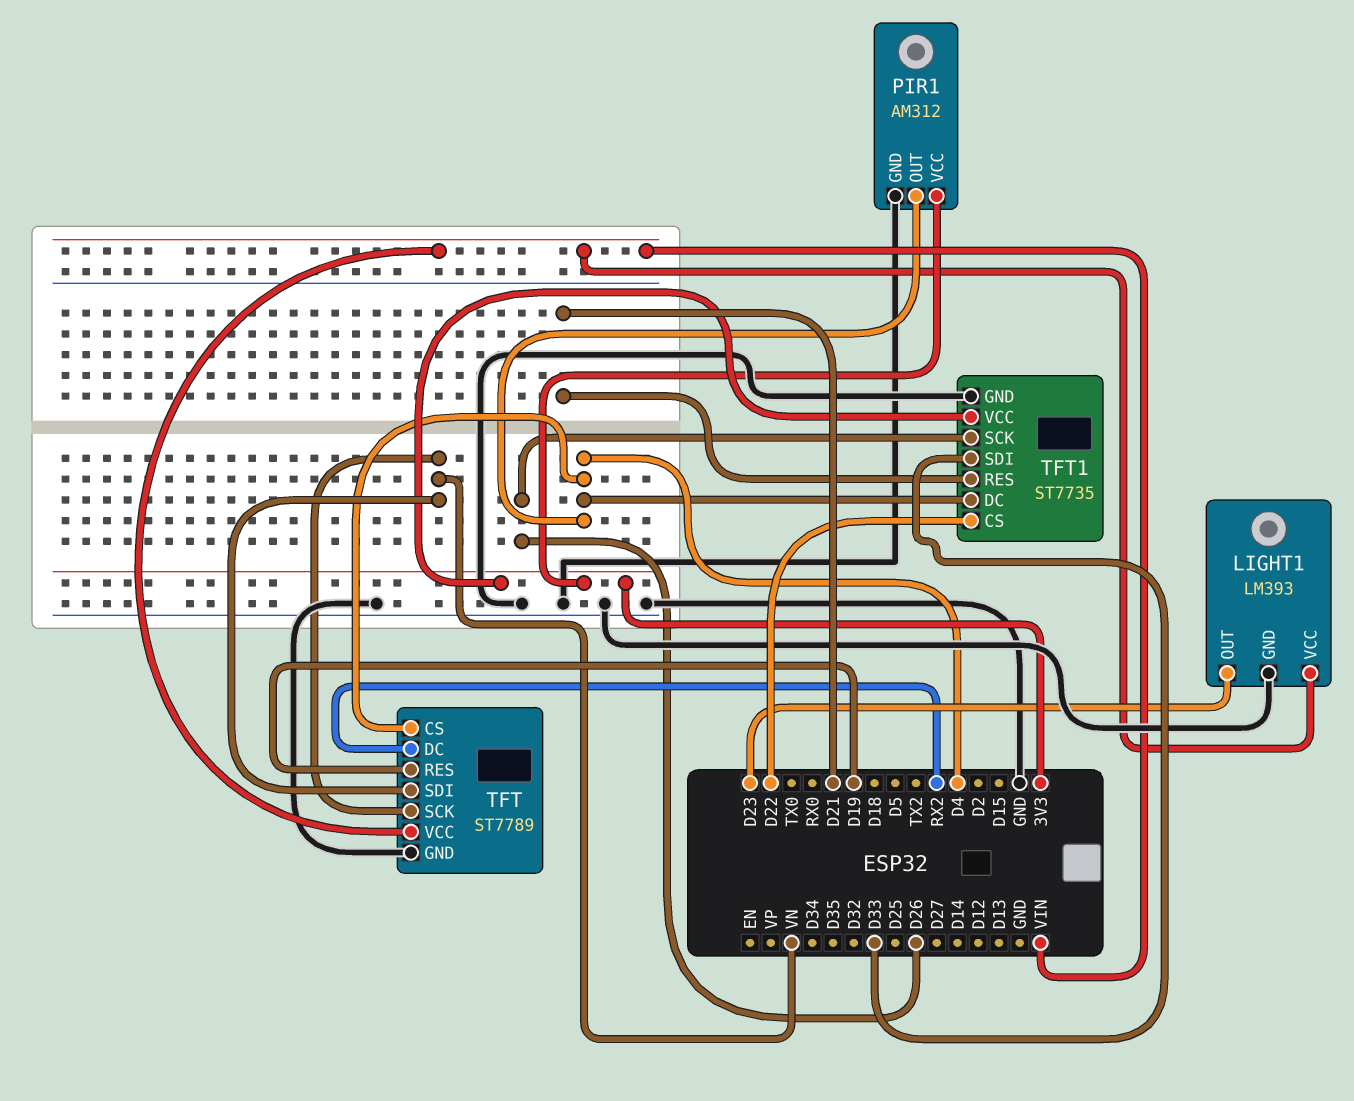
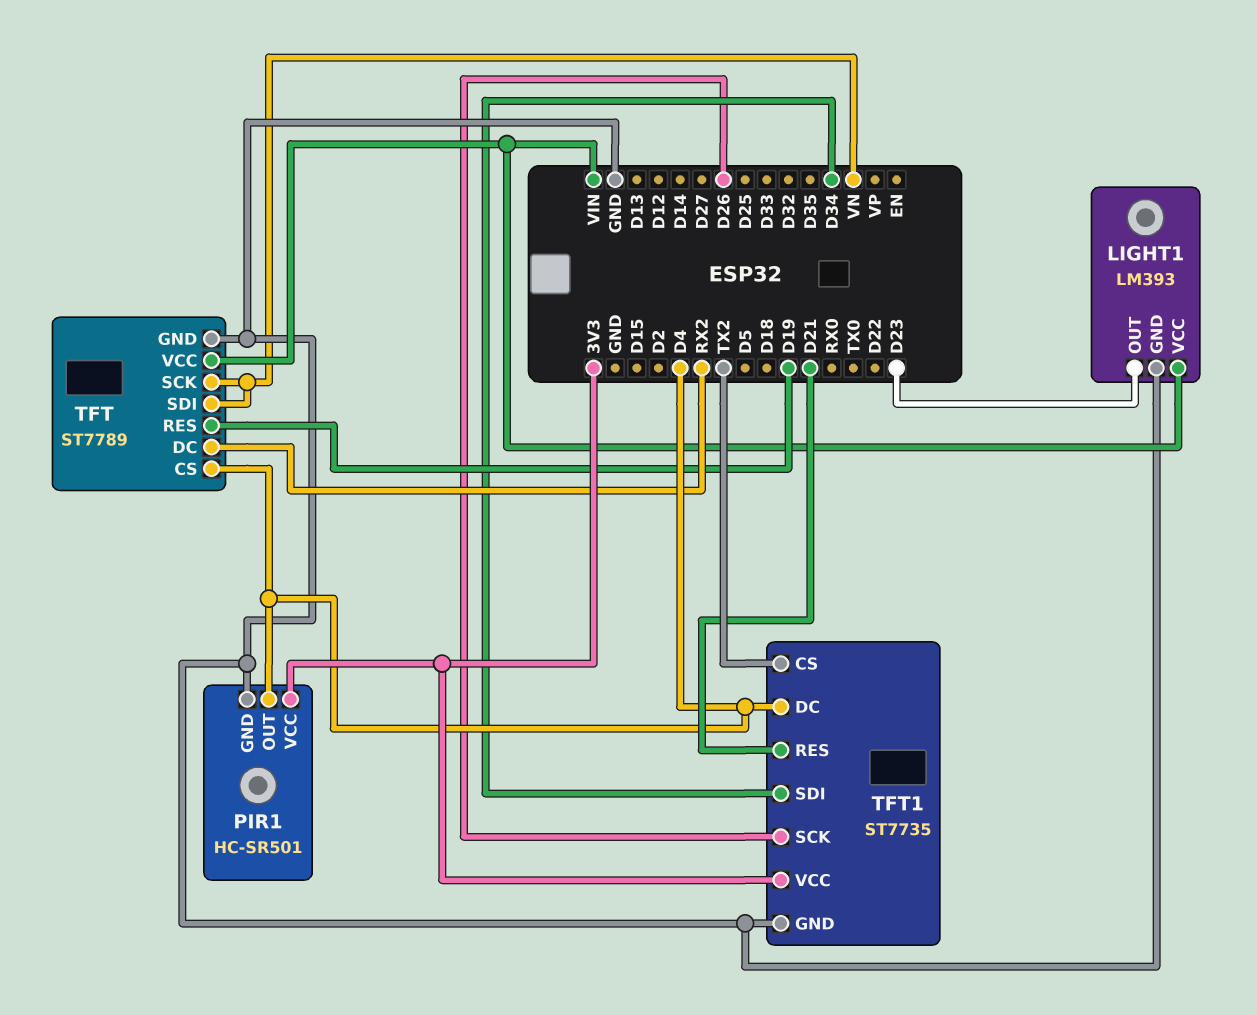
PIR1: AM312 -> HC-SR501
TFT1 pin CS: D22 -> TX2
TFT1 pin SDI: D33 -> D34

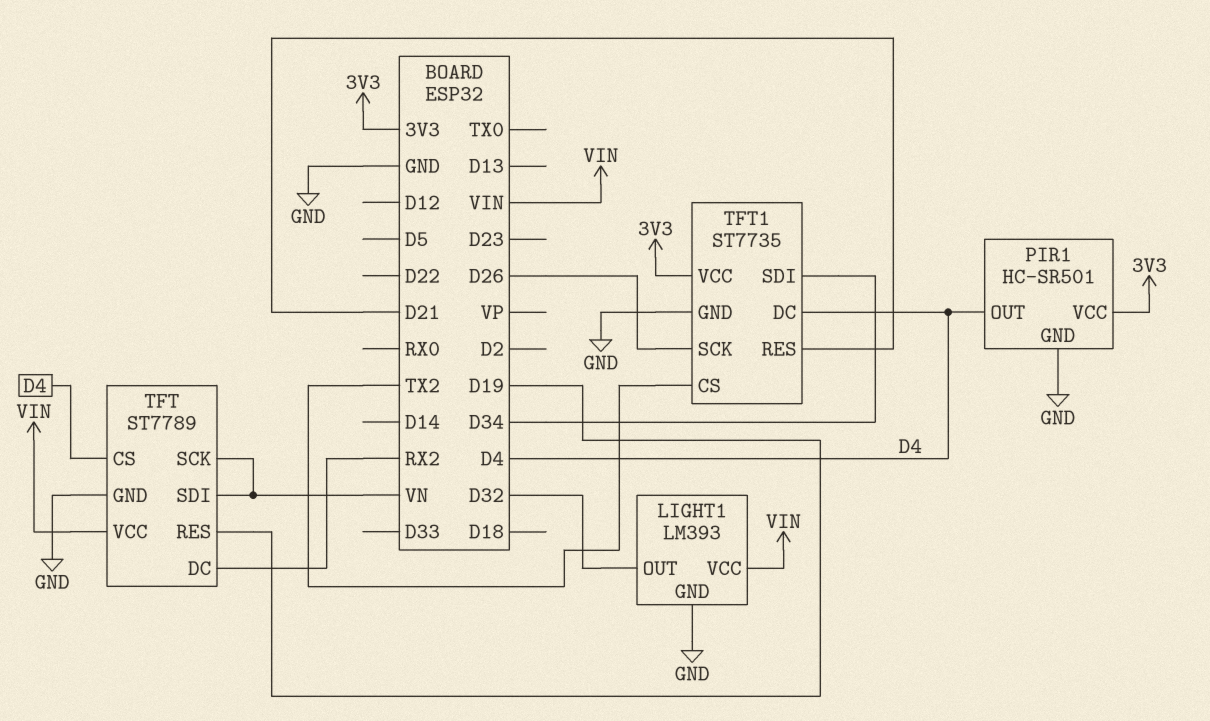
LIGHT1 pin OUT: D23 -> D32

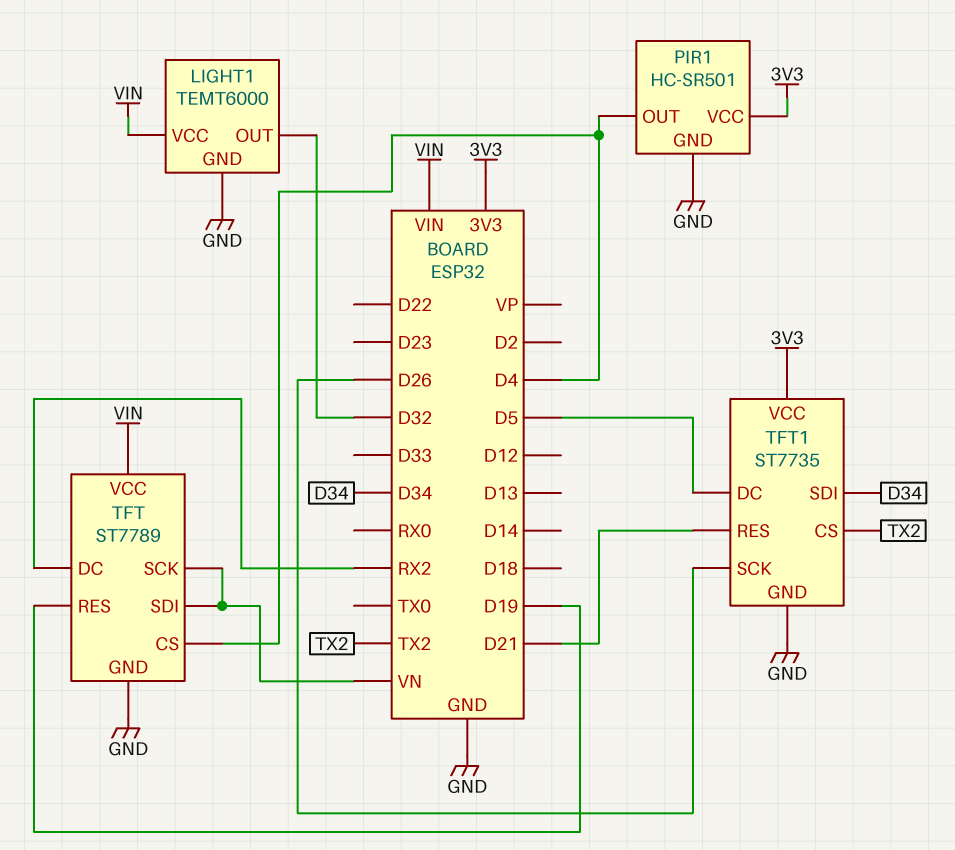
LIGHT1: LM393 -> TEMT6000
TFT1 pin DC: D4 -> D5

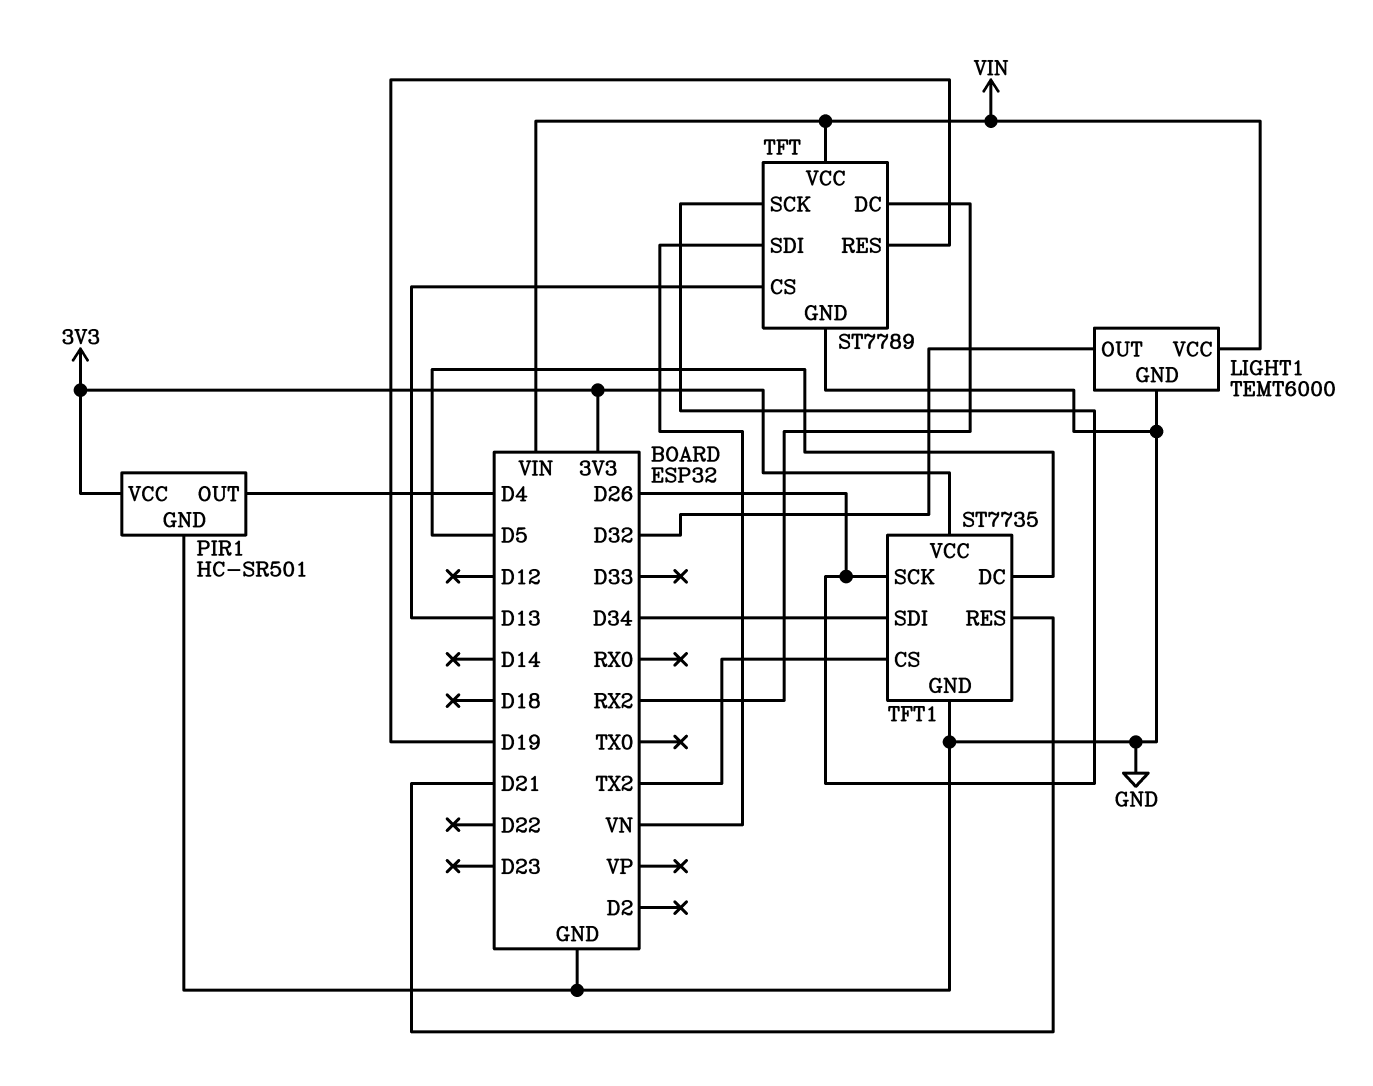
TFT pin CS: D4 -> D13
TFT pin SCK: VN -> D26

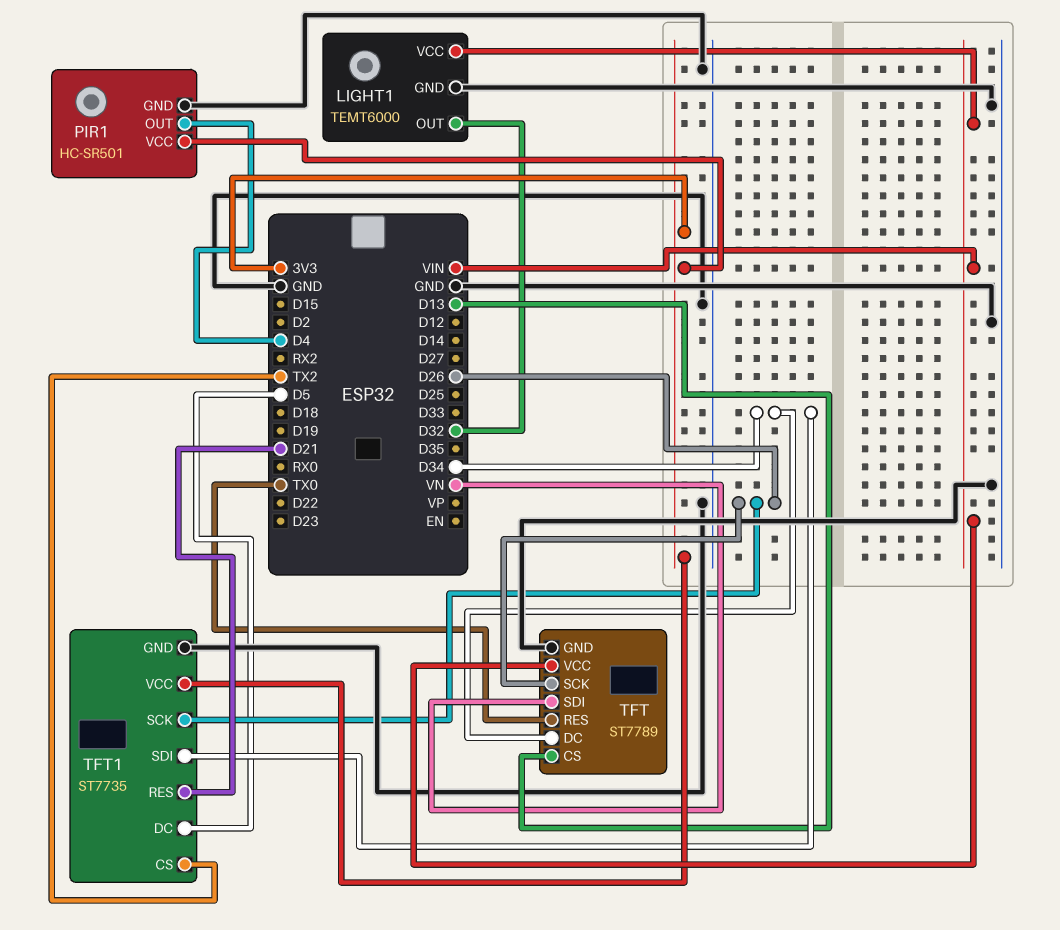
TFT pin DC: RX2 -> D34
TFT pin RES: D19 -> TX0

